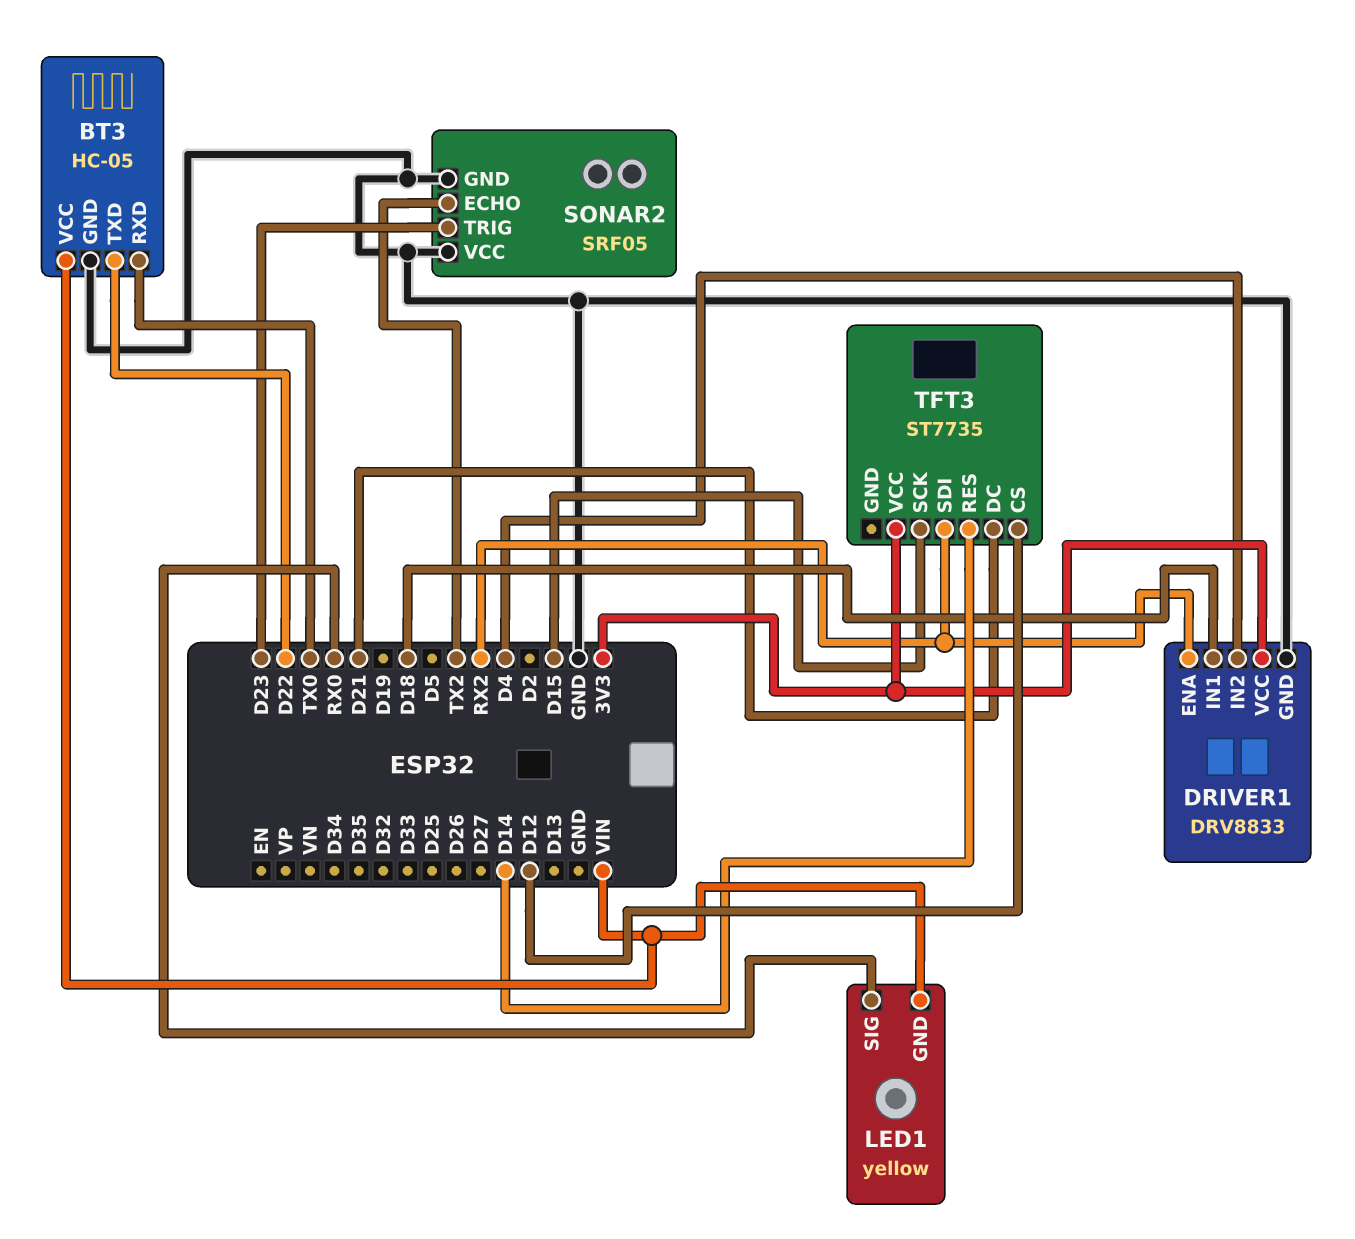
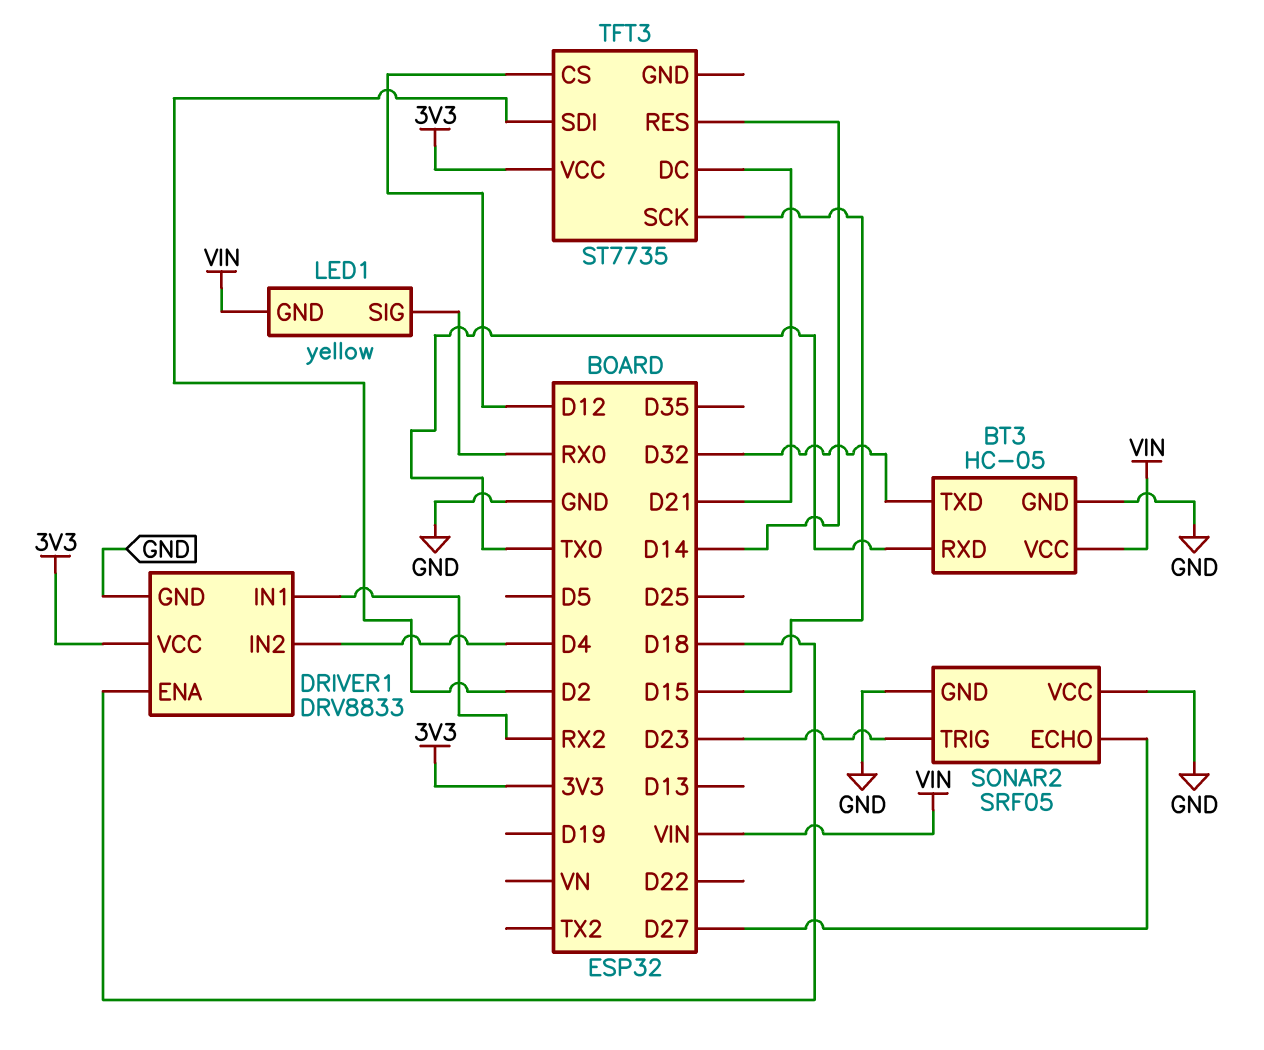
BT3 pin TXD: D22 -> D32
DRIVER1 pin ENA: RX2 -> D18
DRIVER1 pin IN1: D18 -> RX2
SONAR2 pin ECHO: TX2 -> D27
TFT3 pin SDI: RX2 -> D2

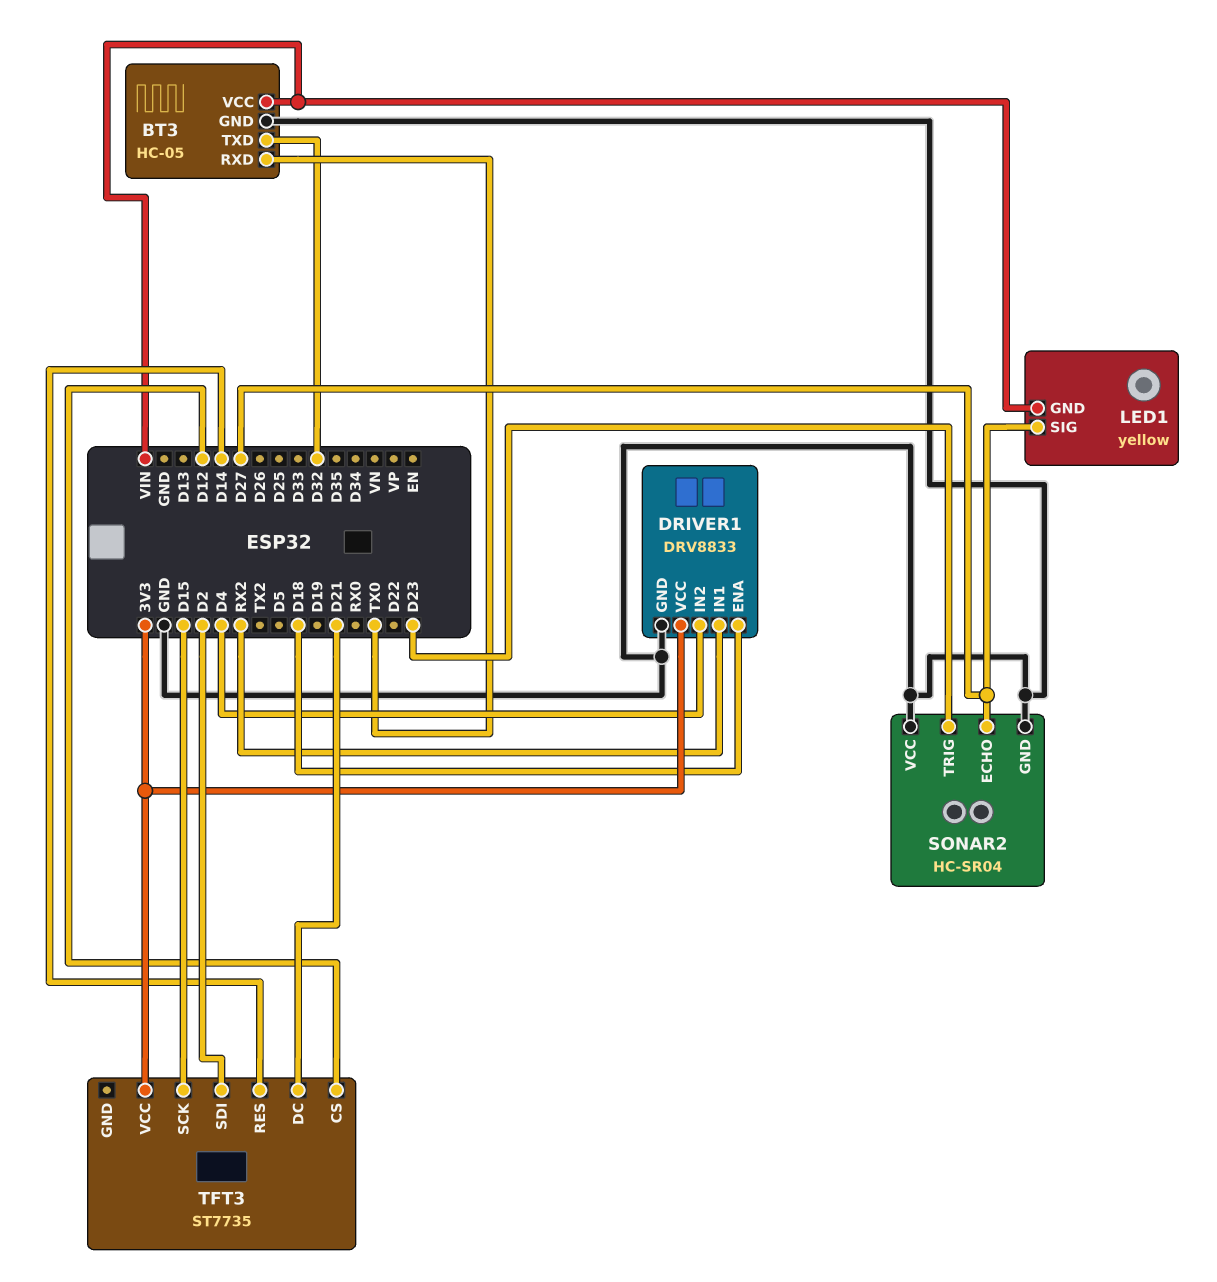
LED1 pin SIG: RX0 -> D27
SONAR2: SRF05 -> HC-SR04

